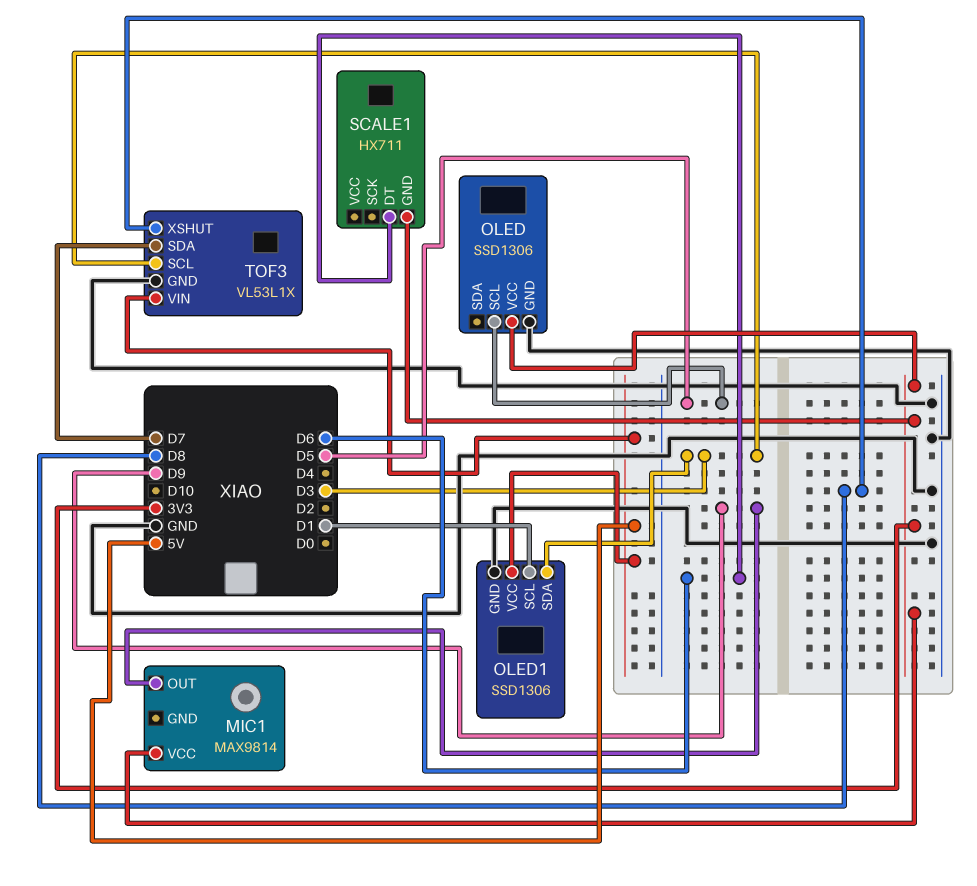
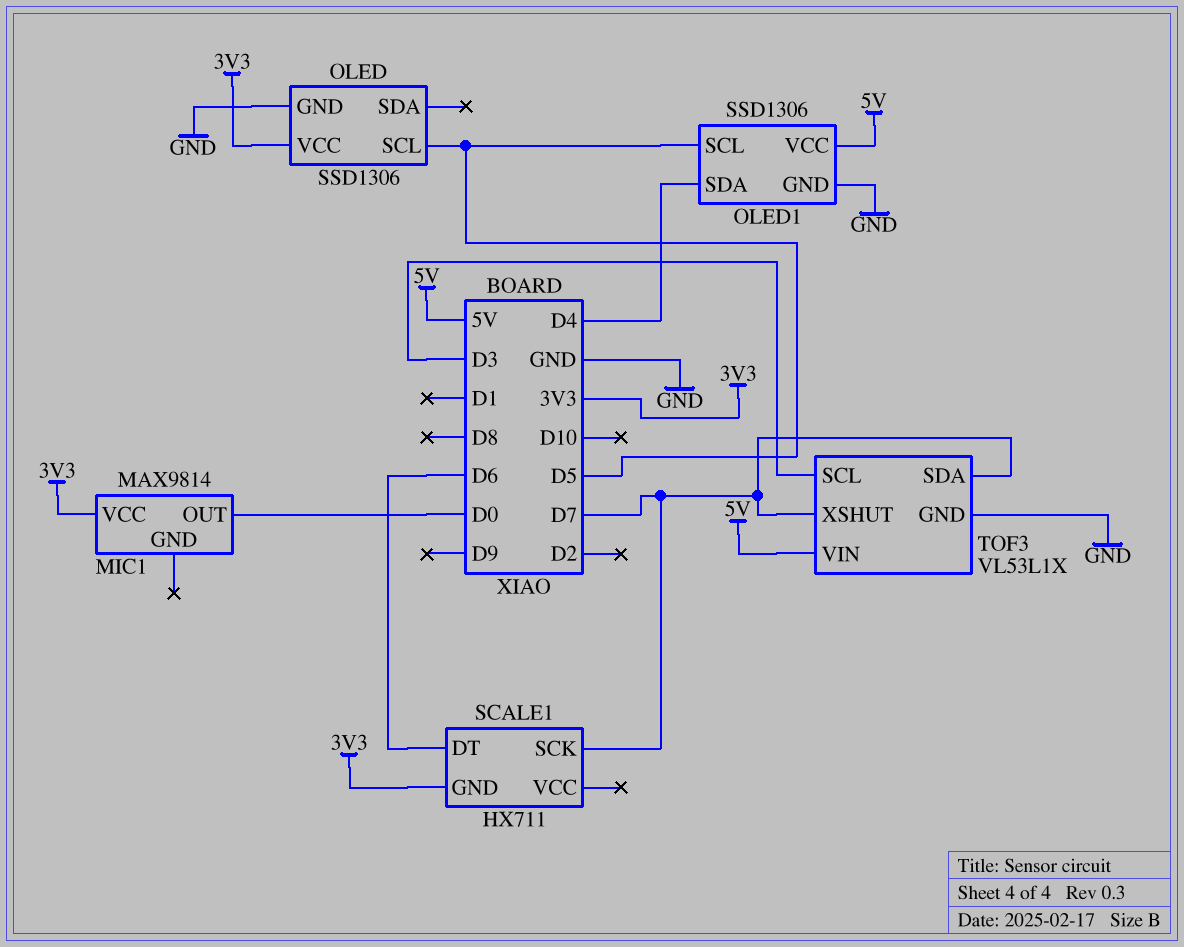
MIC1 pin OUT: D9 -> D0
OLED1 pin SCL: D1 -> D5
OLED1 pin SDA: D3 -> D4
SCALE1 pin SCK: none -> D7
TOF3 pin XSHUT: D8 -> D7

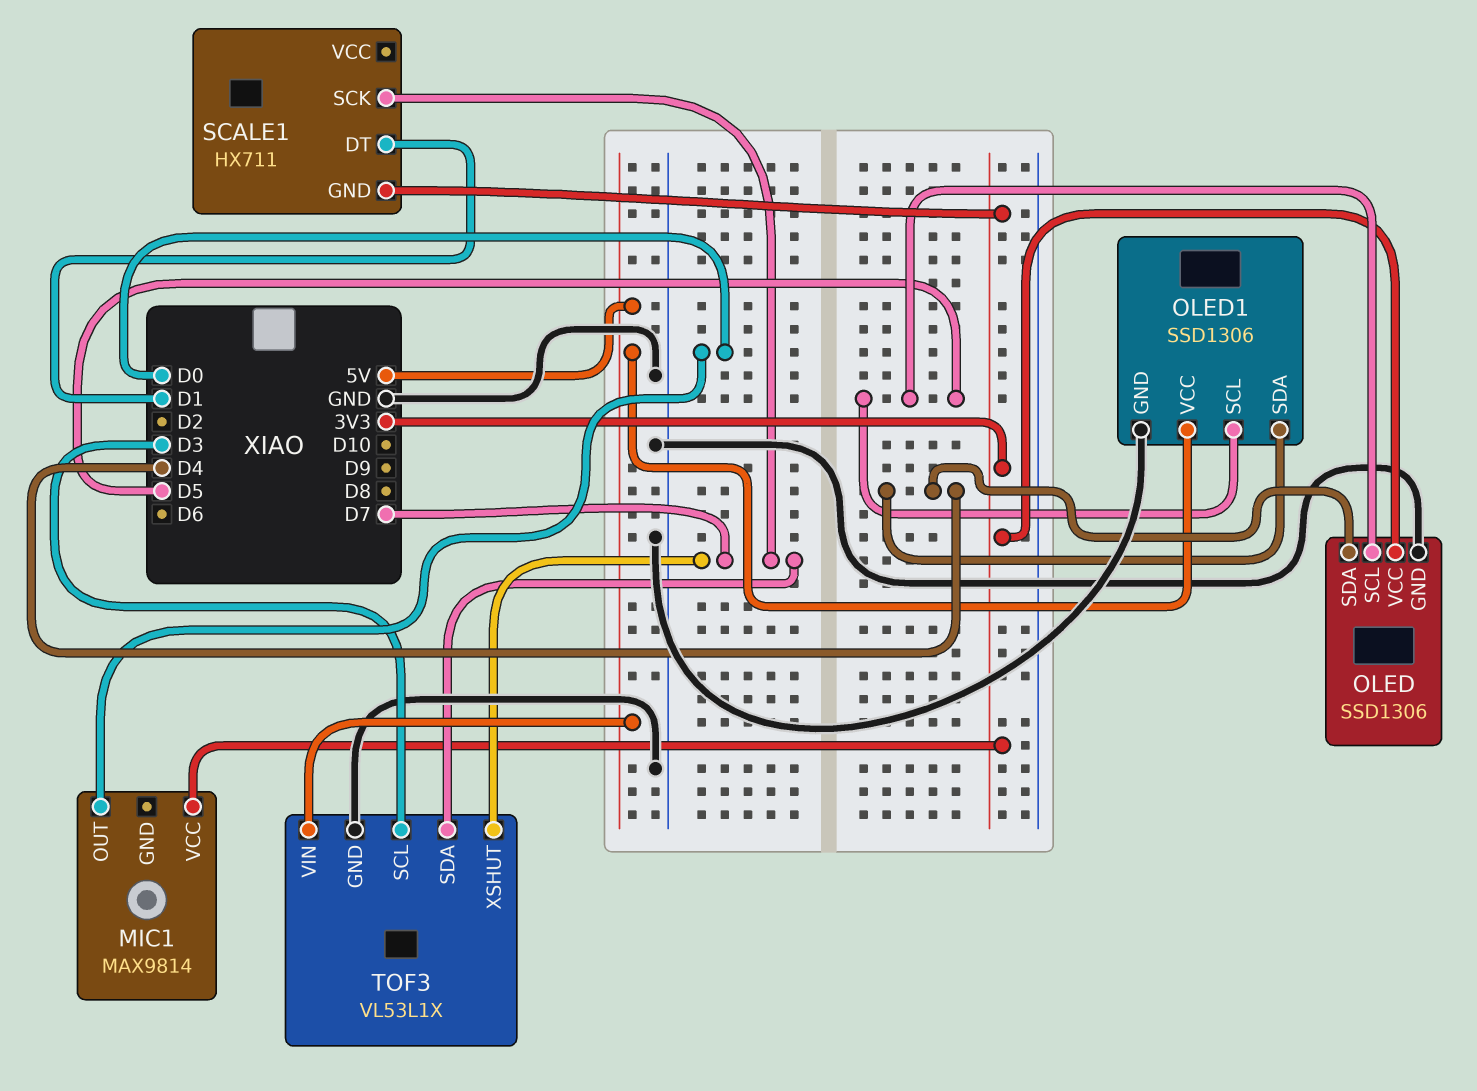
OLED pin SDA: none -> D4
SCALE1 pin DT: D6 -> D1

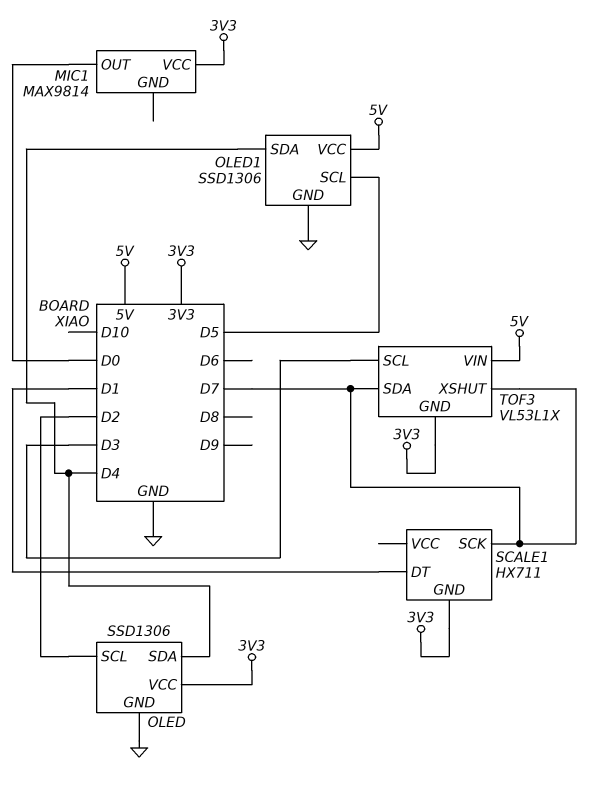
OLED pin SCL: D5 -> D2
TOF3 pin GND: GND -> 3V3

